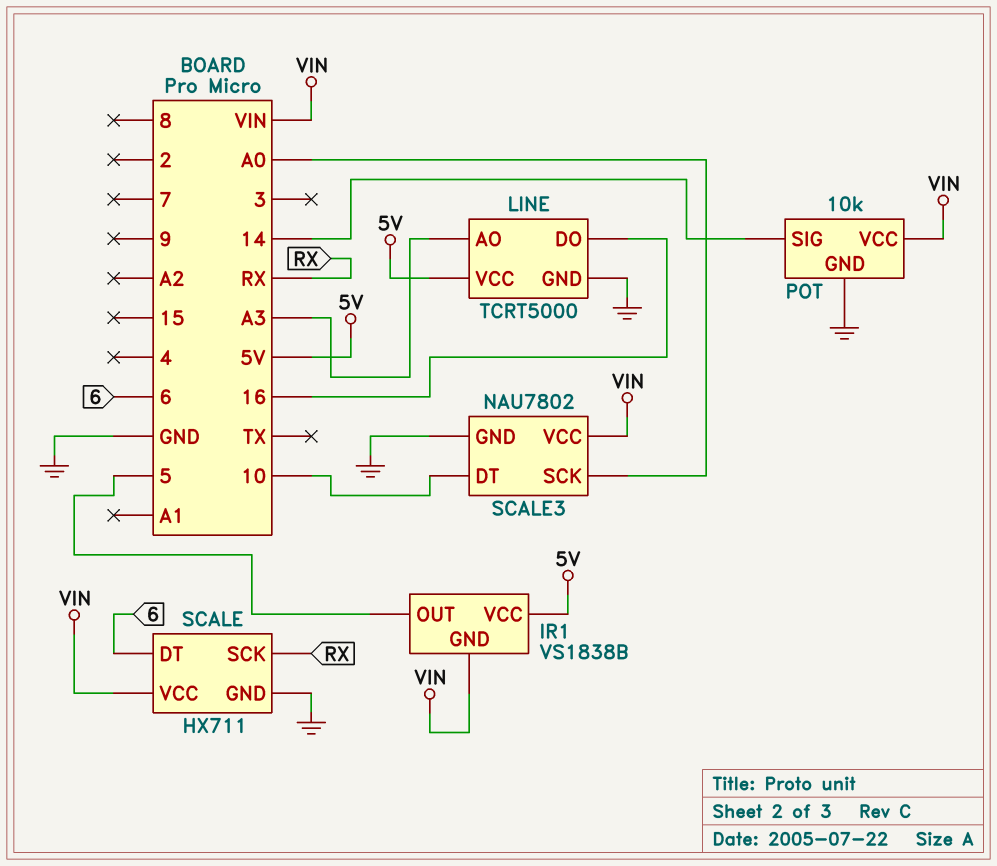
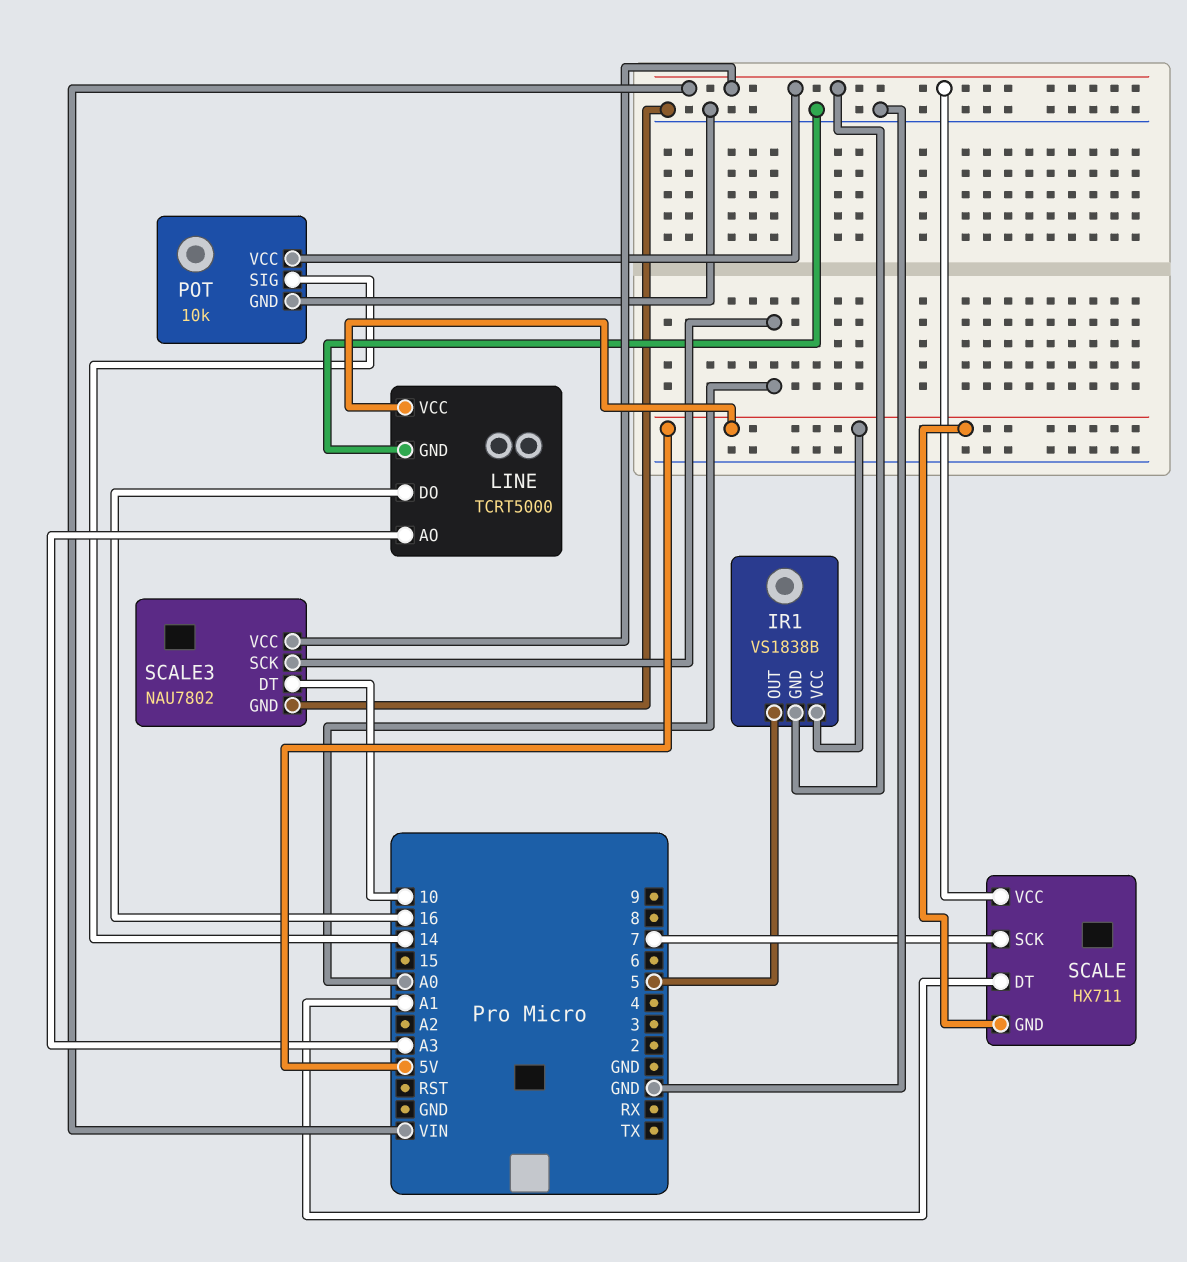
SCALE pin DT: 6 -> A1
SCALE pin GND: GND -> 5V
SCALE pin SCK: RX -> 7

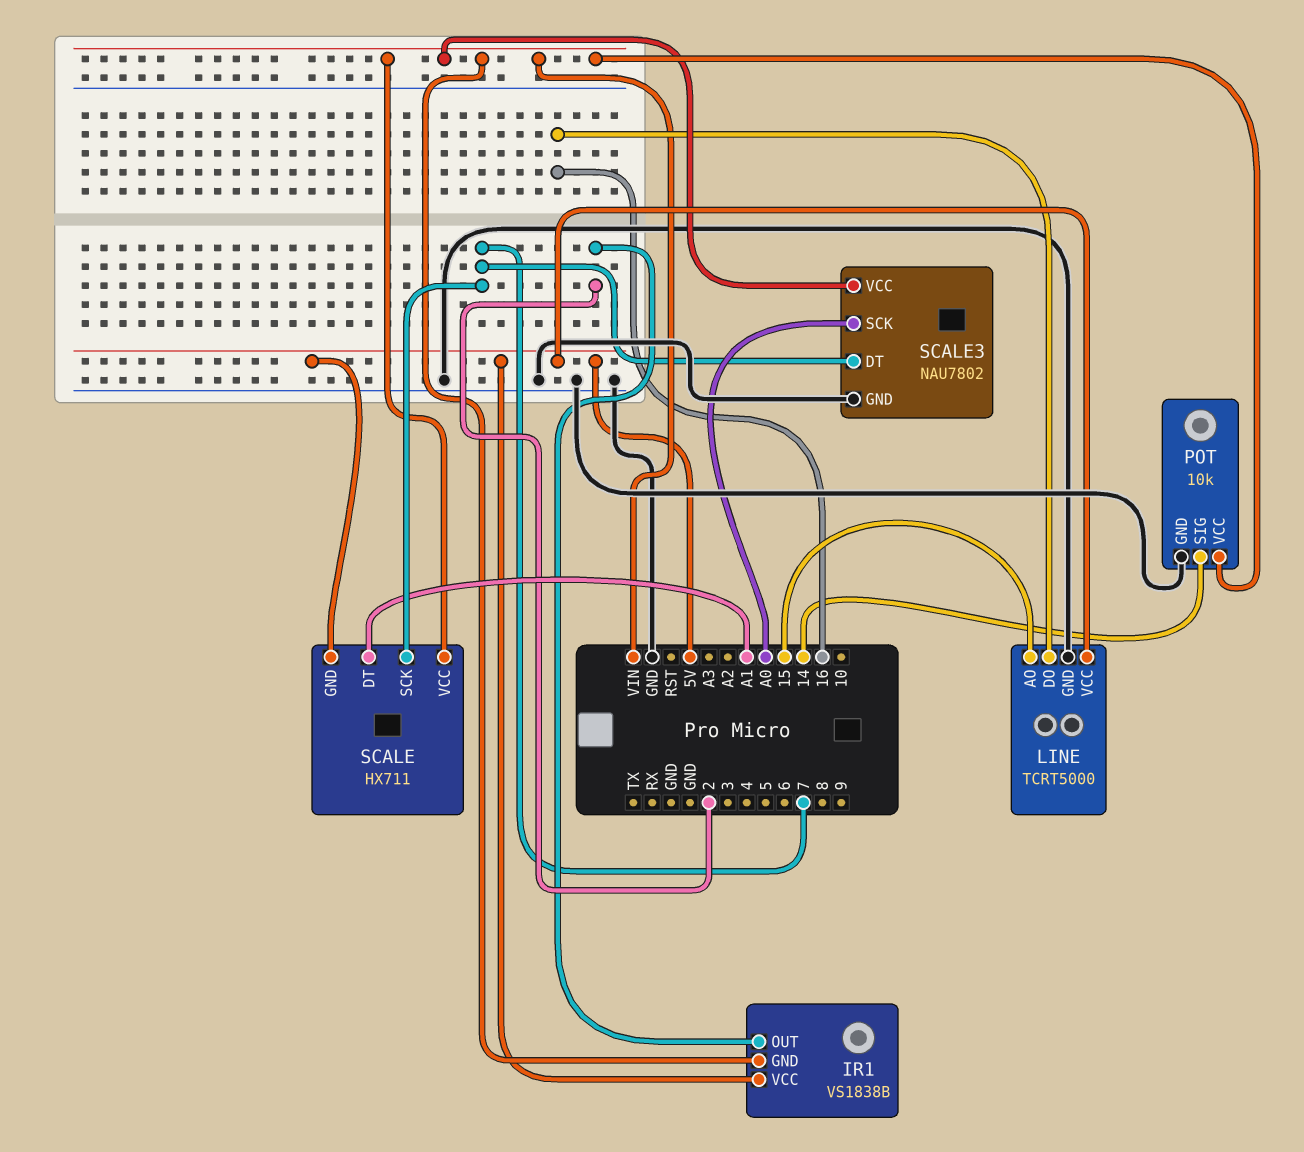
IR1 pin OUT: 5 -> 2
LINE pin AO: A3 -> 15
SCALE3 pin DT: 10 -> 7

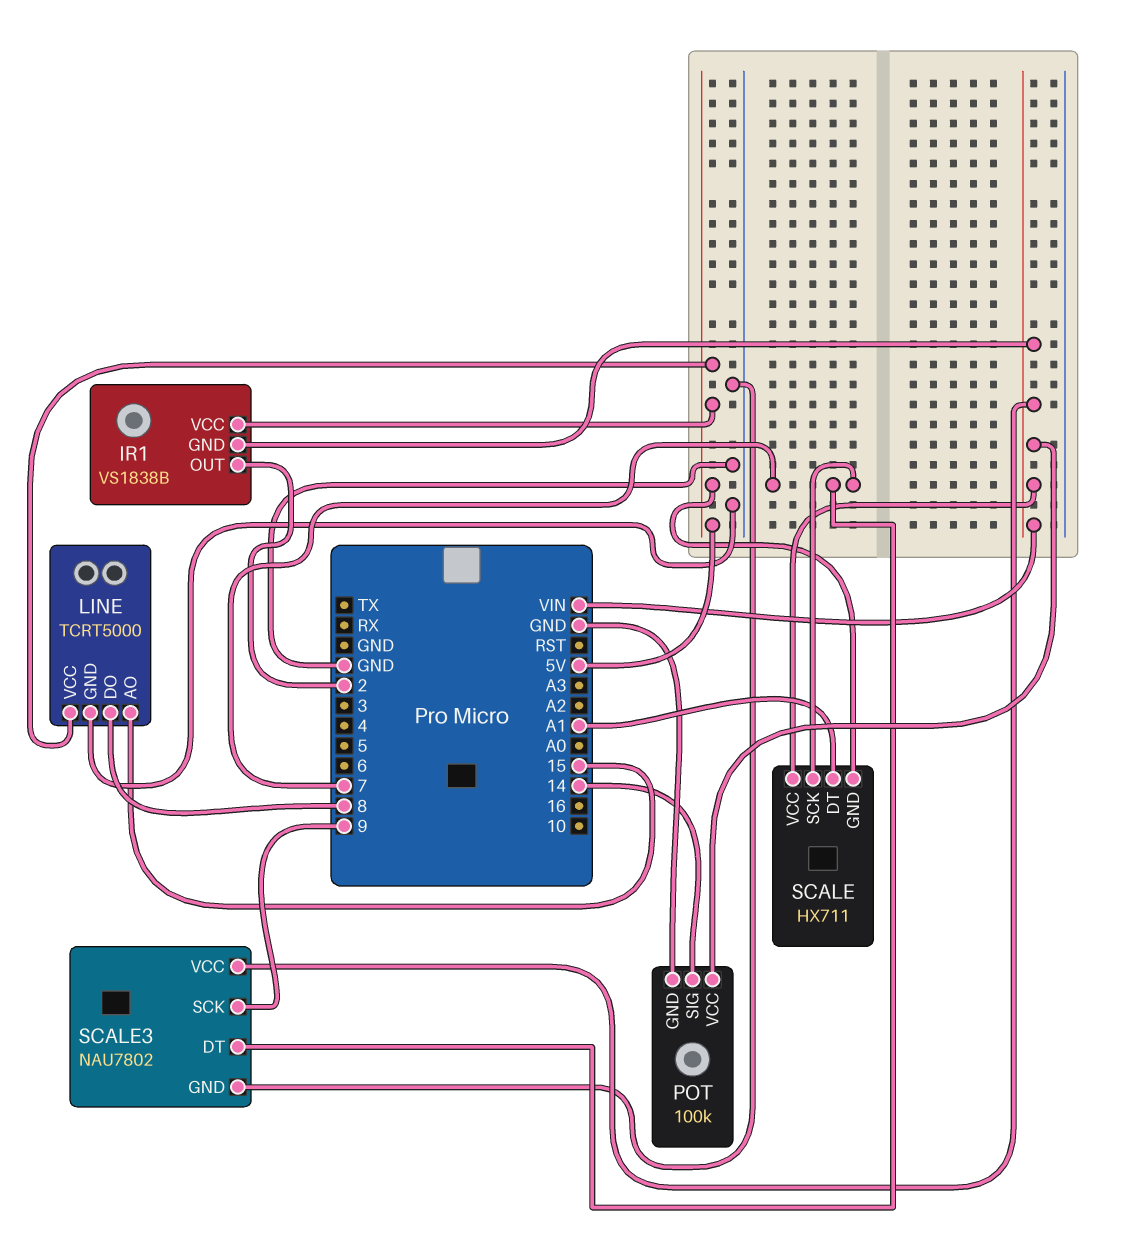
LINE pin DO: 16 -> 8
POT: 10k -> 100k
SCALE3 pin SCK: A0 -> 9

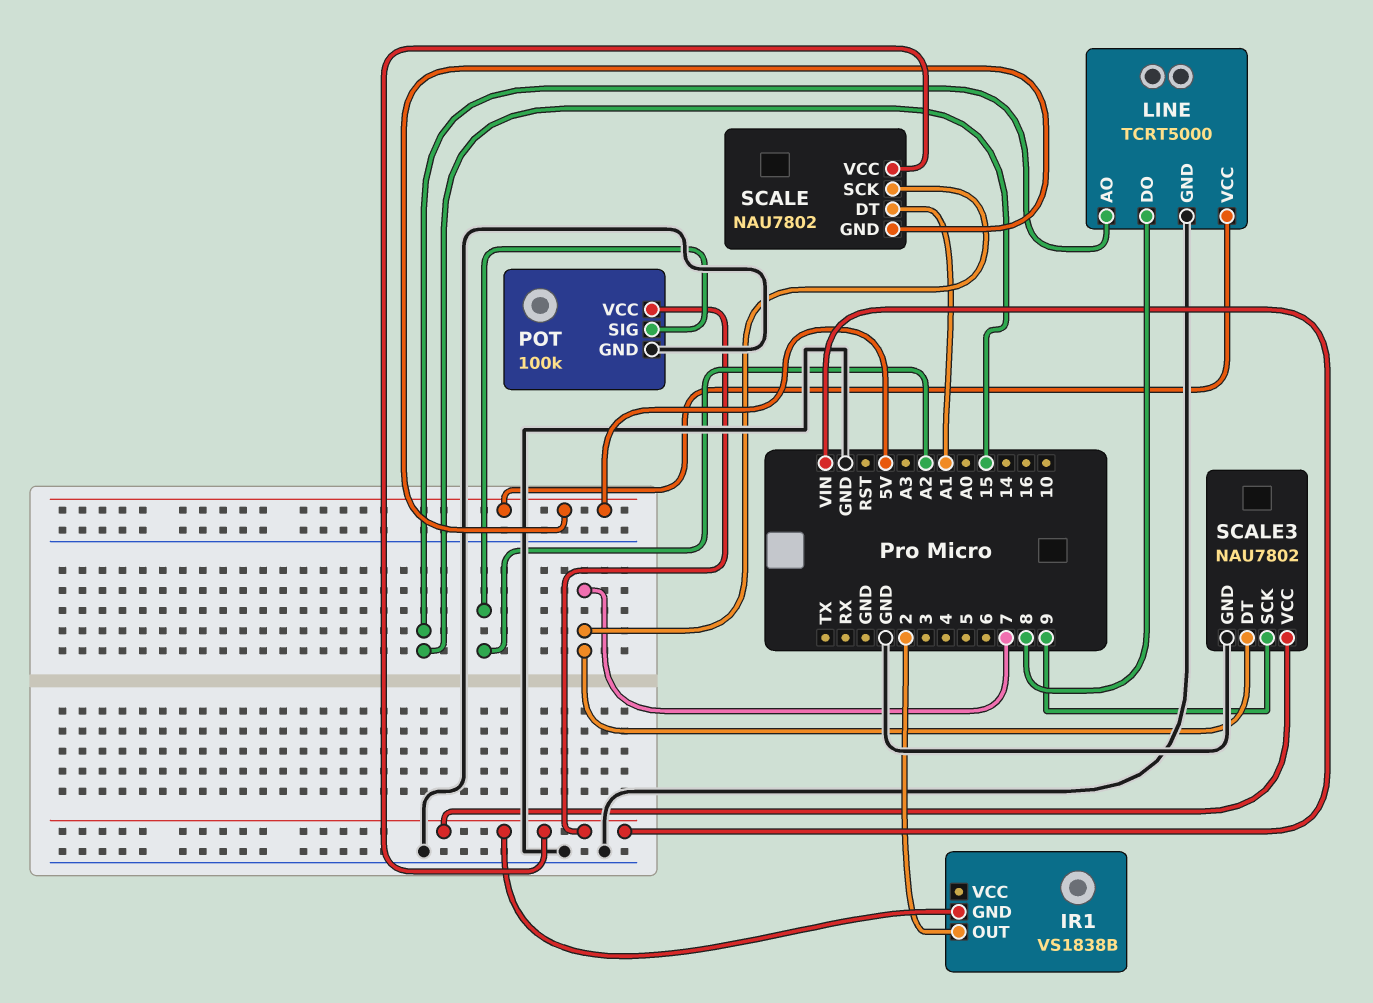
IR1 pin VCC: 5V -> none
POT pin SIG: 14 -> A2
SCALE: HX711 -> NAU7802

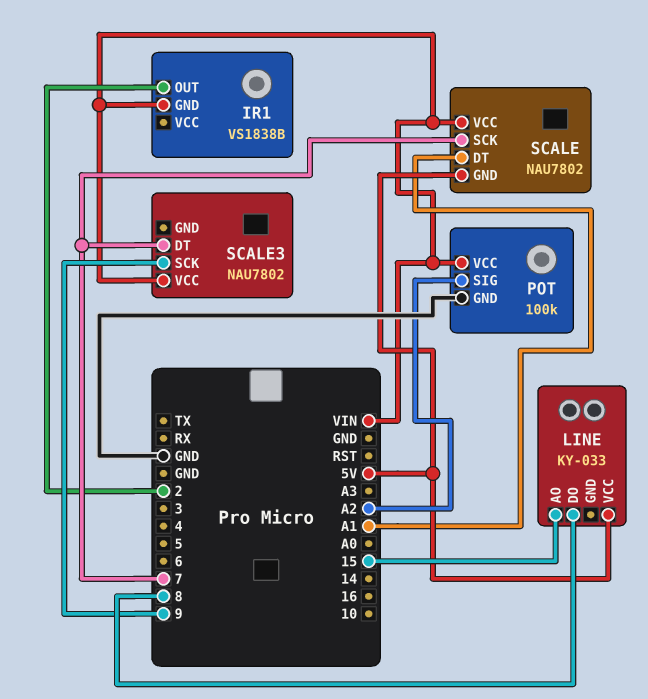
LINE: TCRT5000 -> KY-033
LINE pin GND: GND -> none
SCALE3 pin GND: GND -> none

